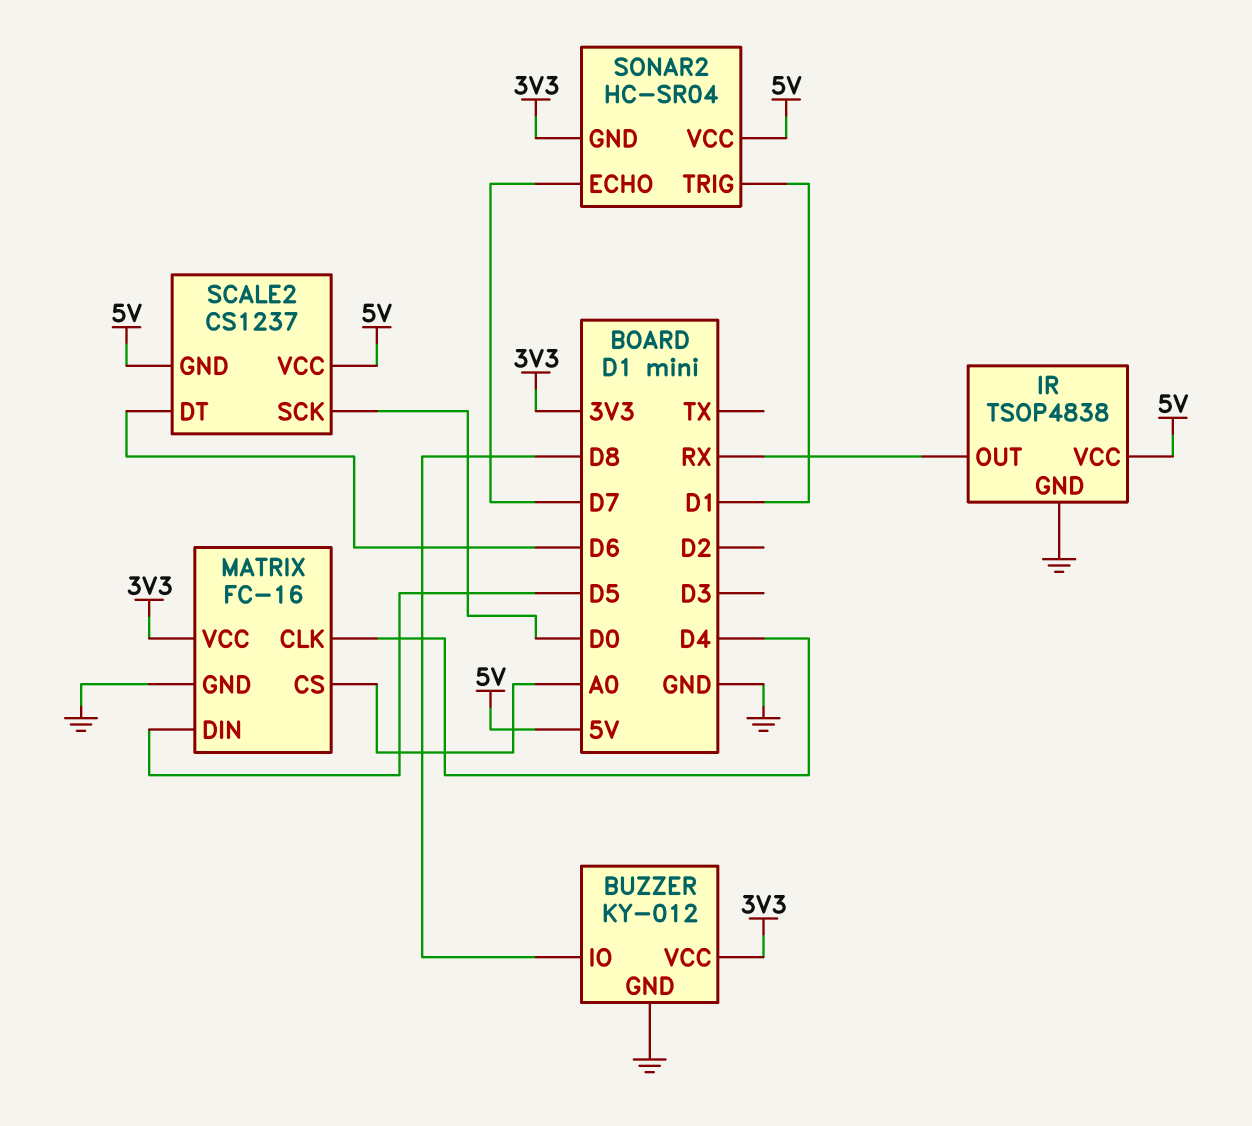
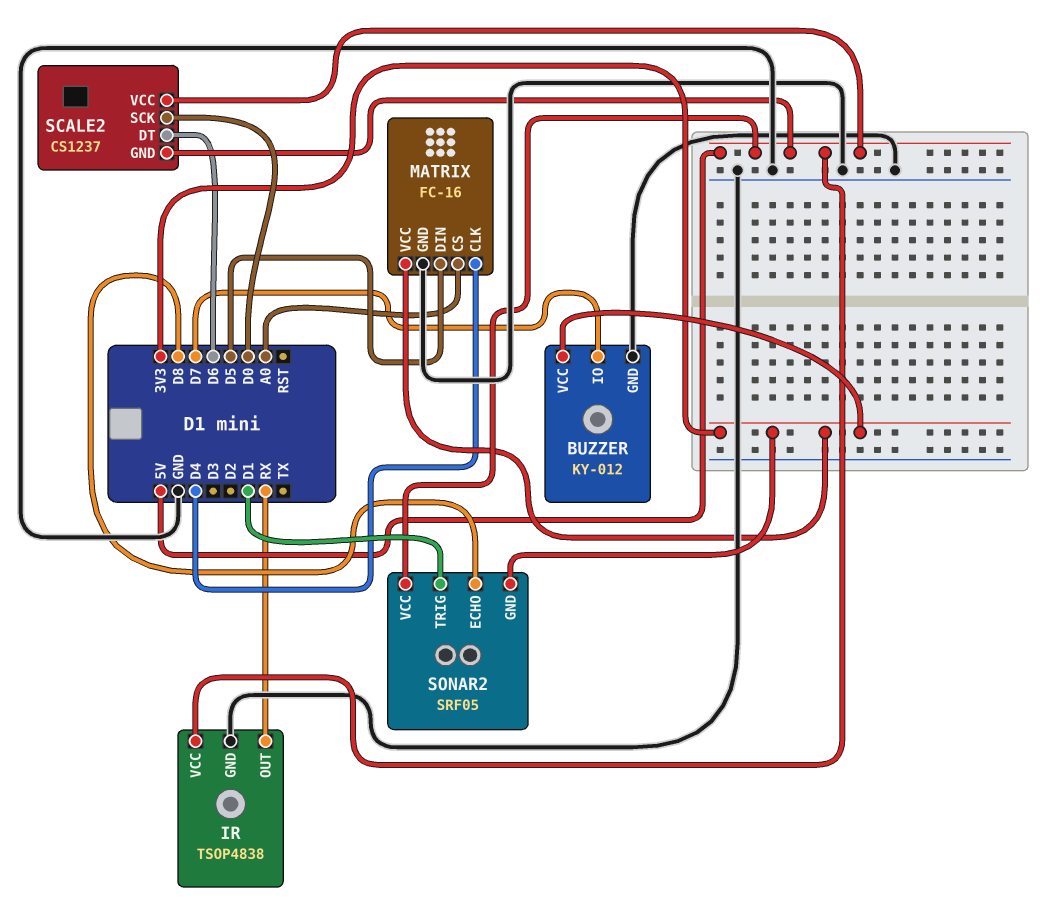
BUZZER pin IO: D8 -> D7
SONAR2: HC-SR04 -> SRF05
SONAR2 pin ECHO: D7 -> D8

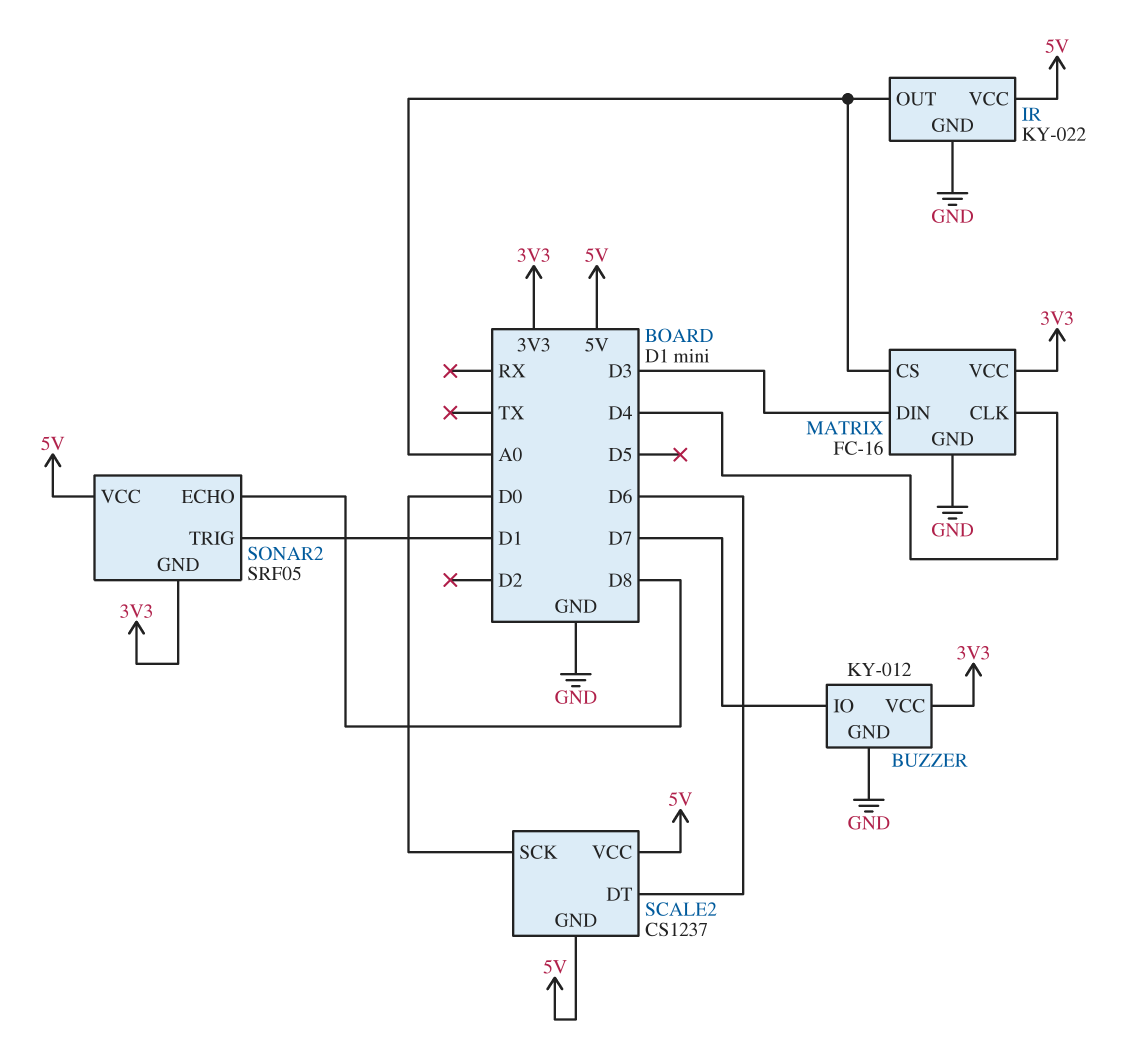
IR: TSOP4838 -> KY-022
IR pin OUT: RX -> A0
MATRIX pin DIN: D5 -> D3

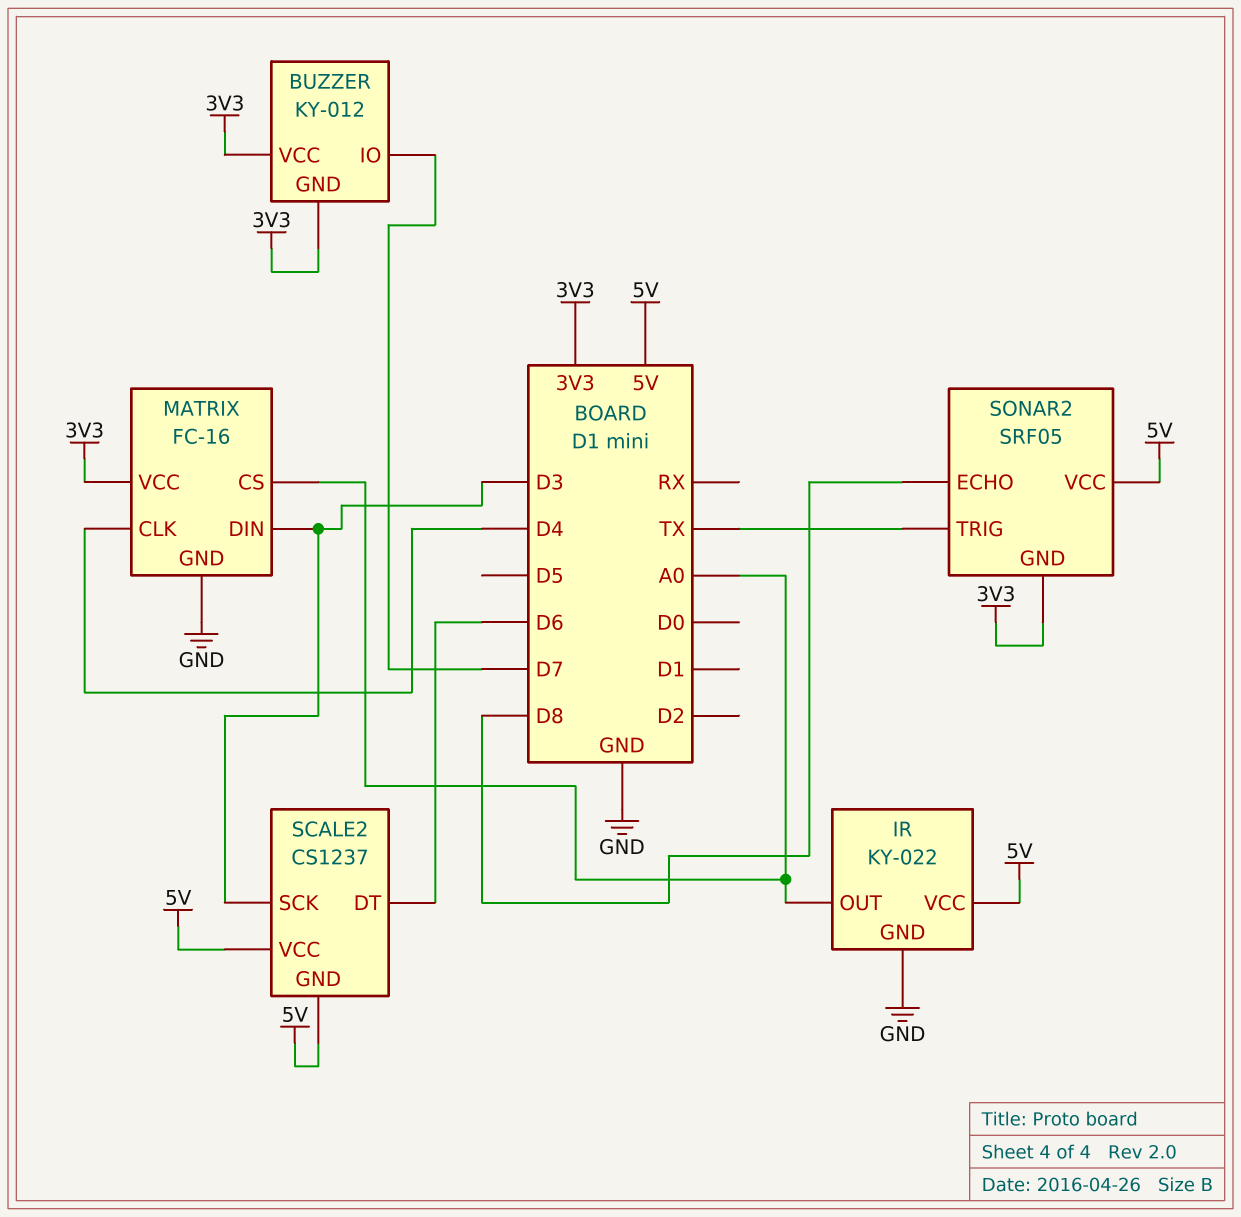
BUZZER pin GND: GND -> 3V3
SCALE2 pin SCK: D0 -> D3
SONAR2 pin TRIG: D1 -> TX

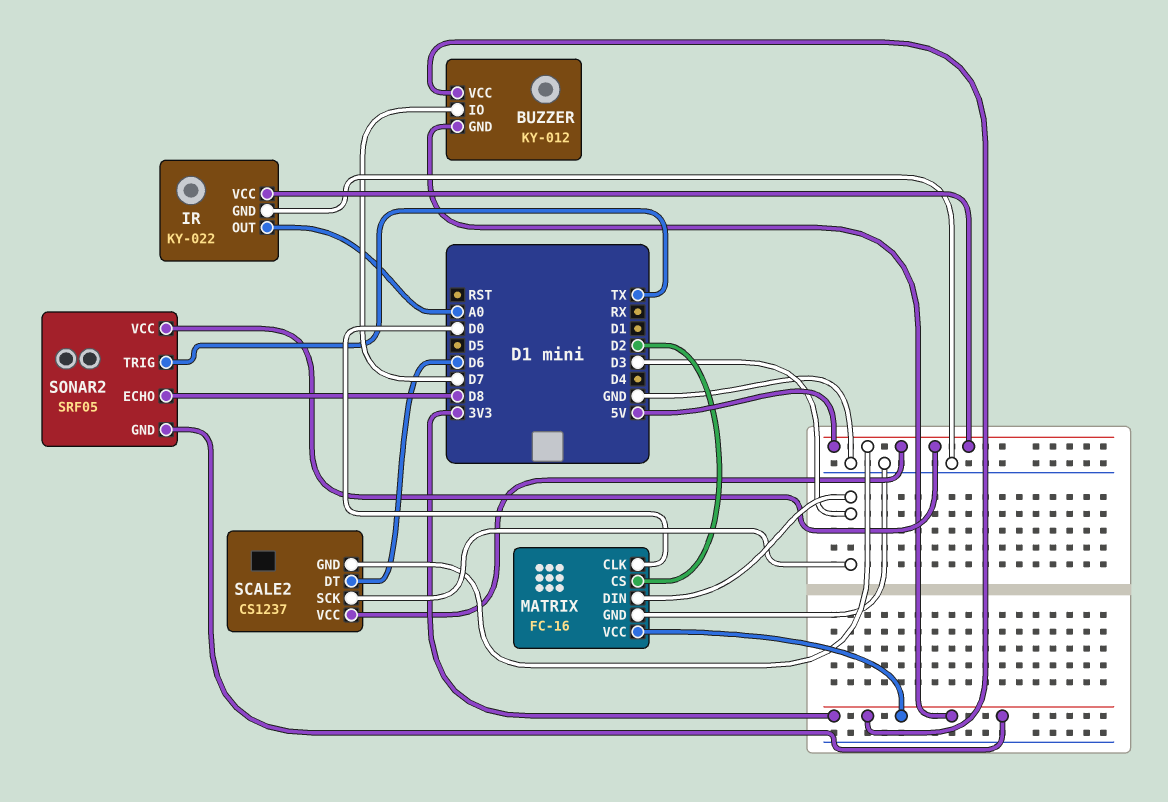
MATRIX pin CLK: D4 -> D0
MATRIX pin CS: A0 -> D2

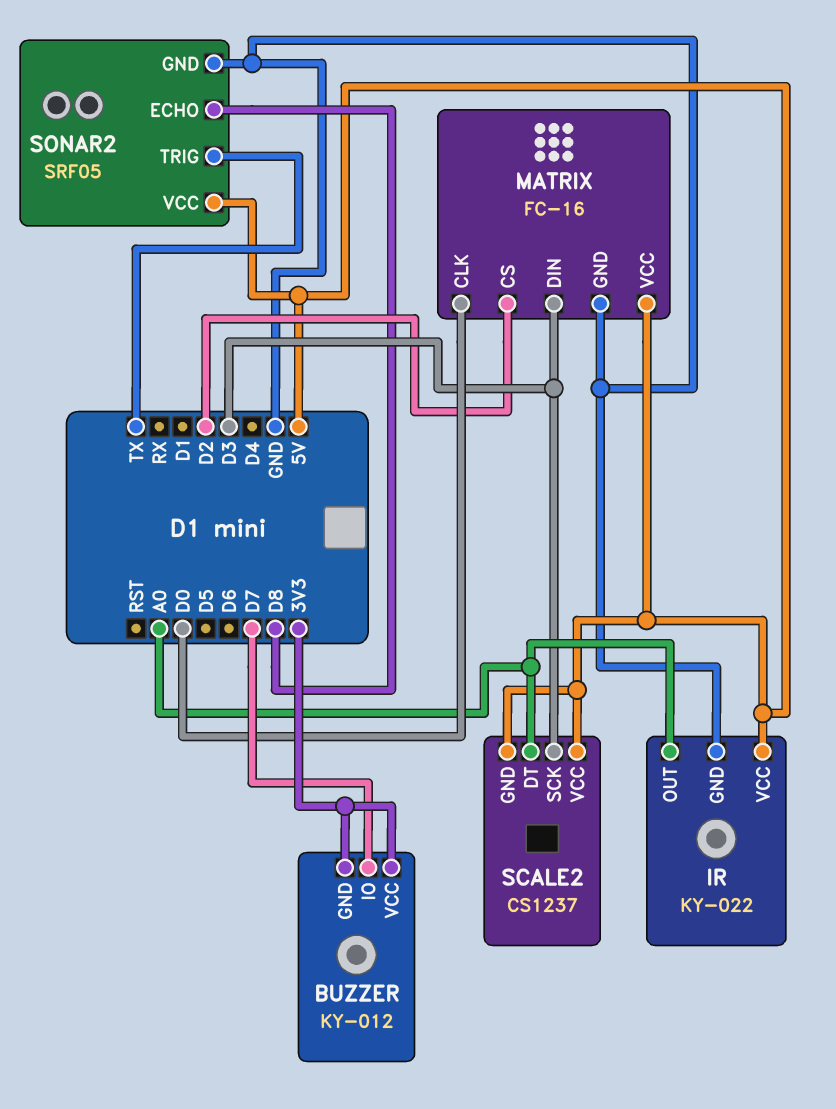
MATRIX pin VCC: 3V3 -> 5V
SCALE2 pin DT: D6 -> A0
SONAR2 pin GND: 3V3 -> GND

